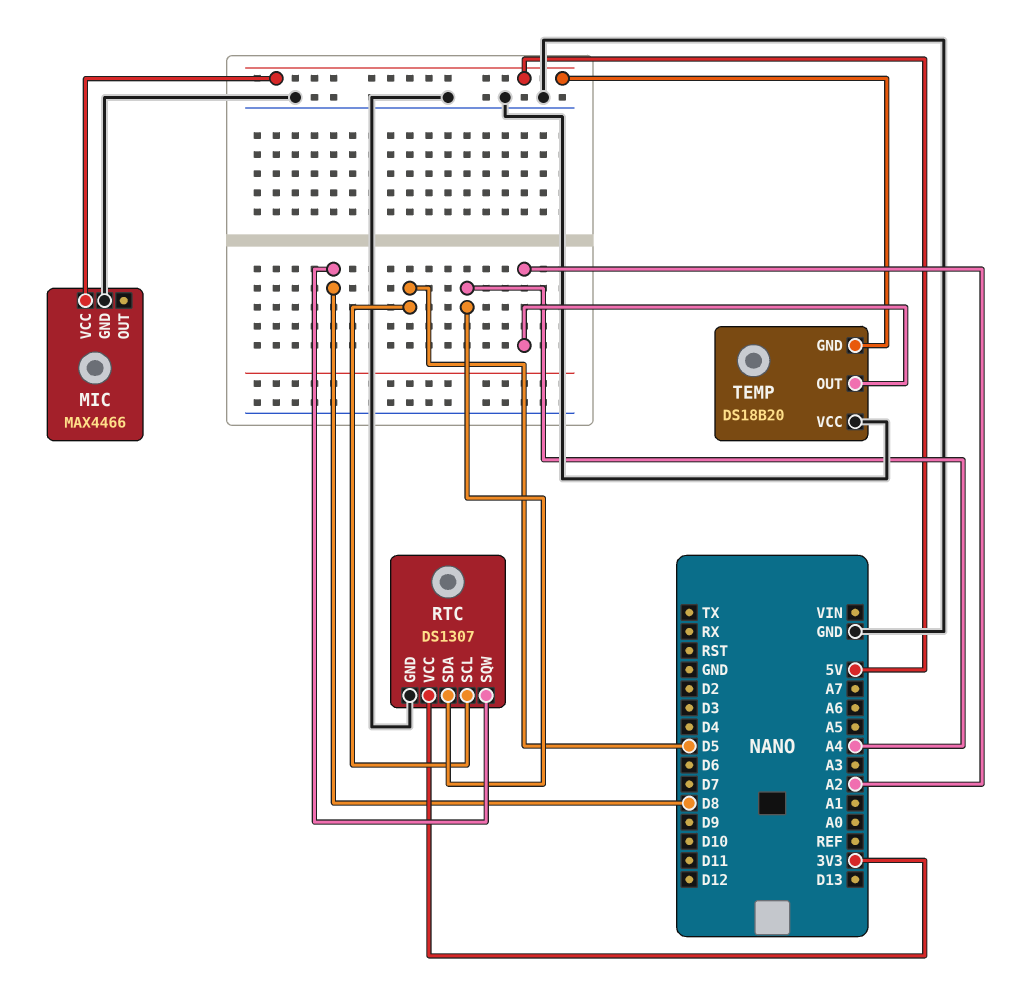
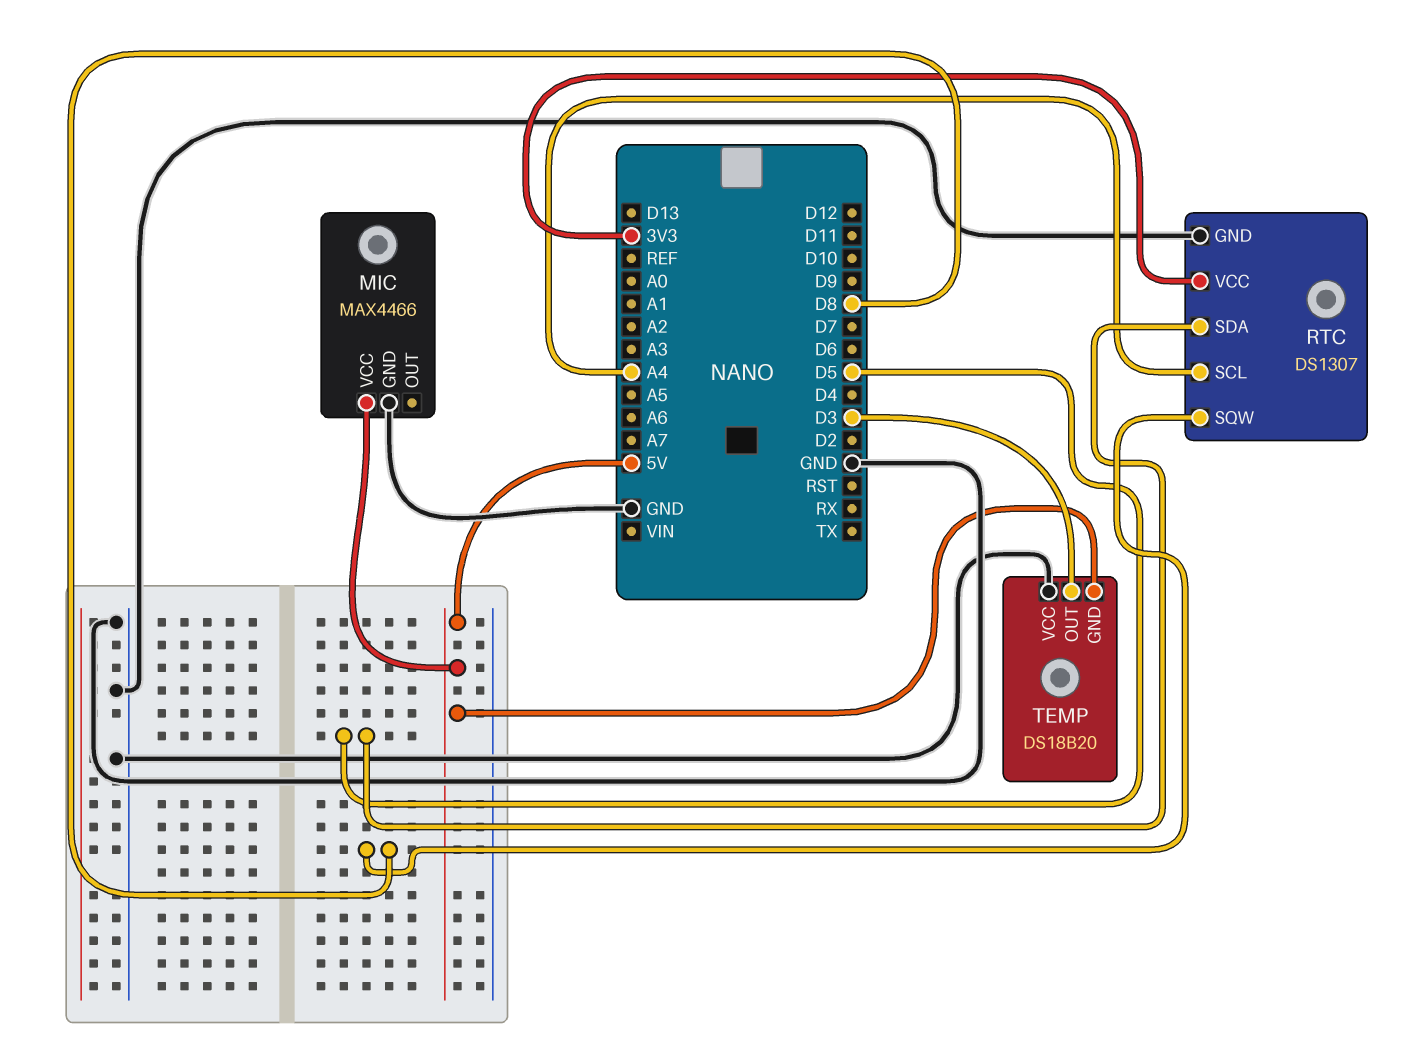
RTC pin SCL: D5 -> A4
RTC pin SDA: A4 -> D5
TEMP pin OUT: A2 -> D3

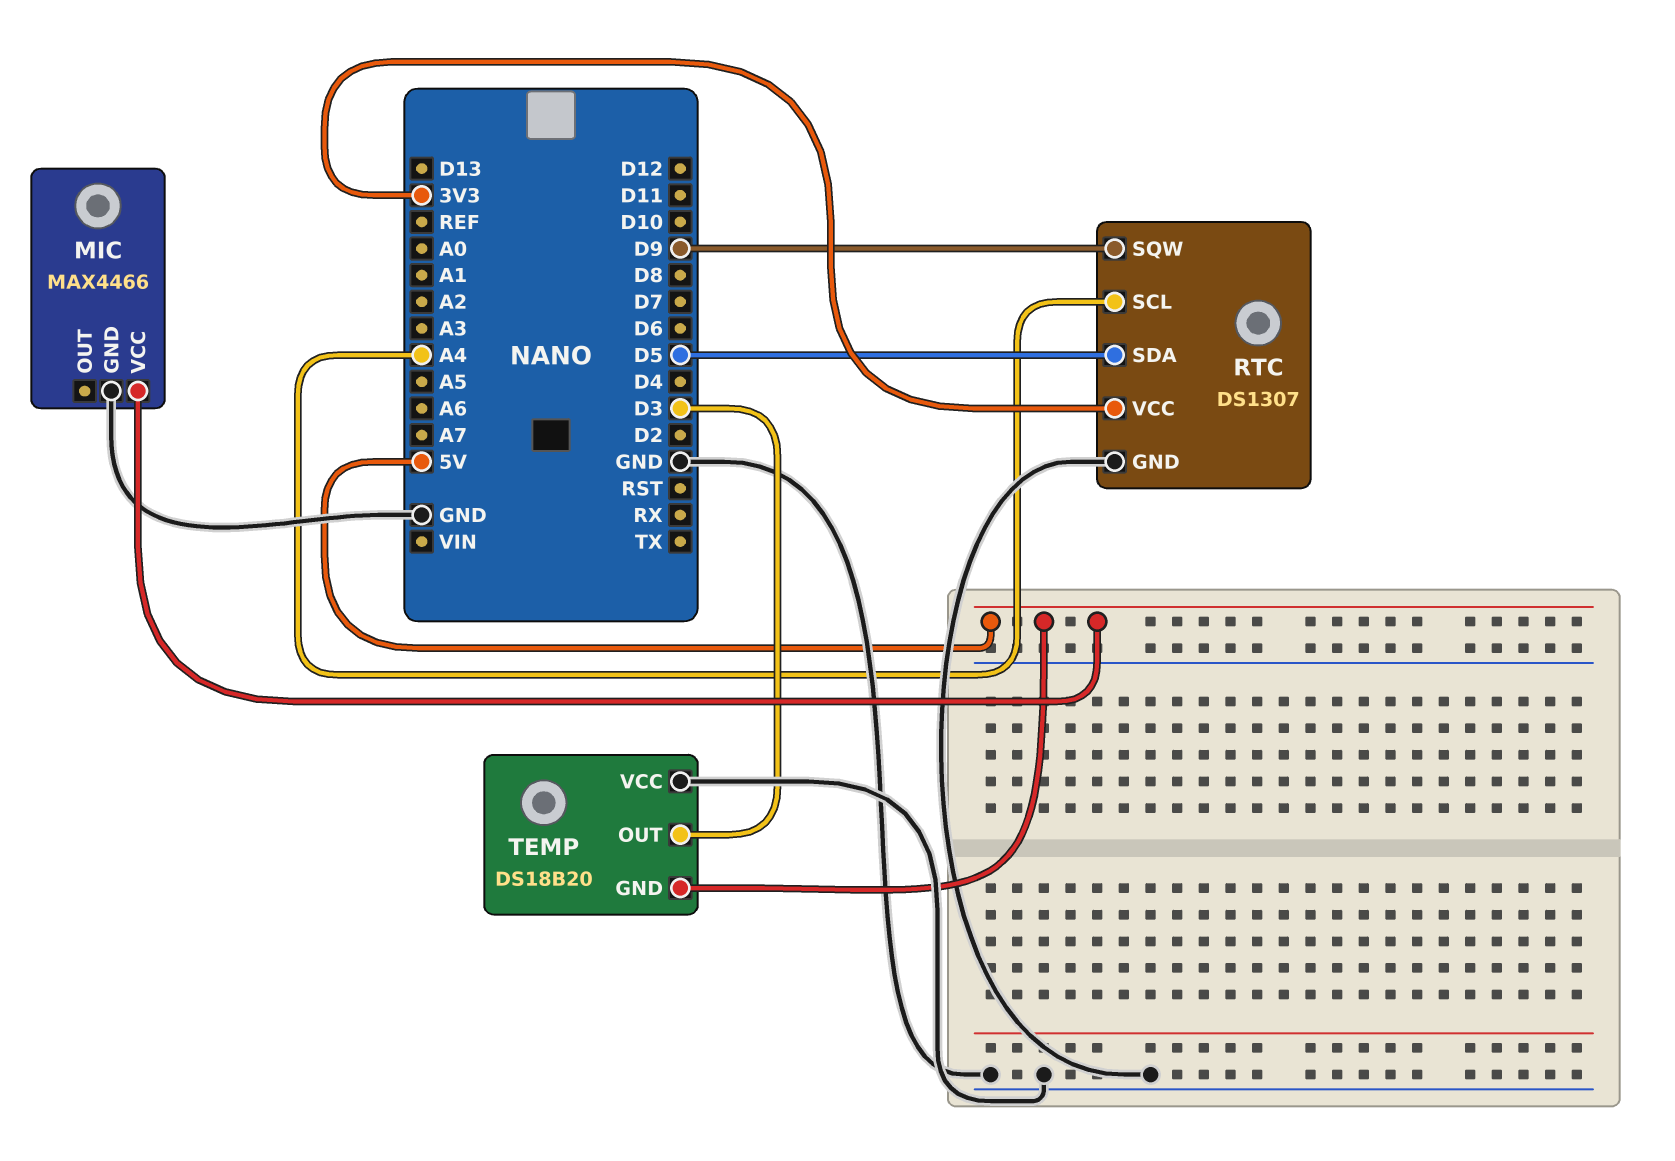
RTC pin SQW: D8 -> D9

